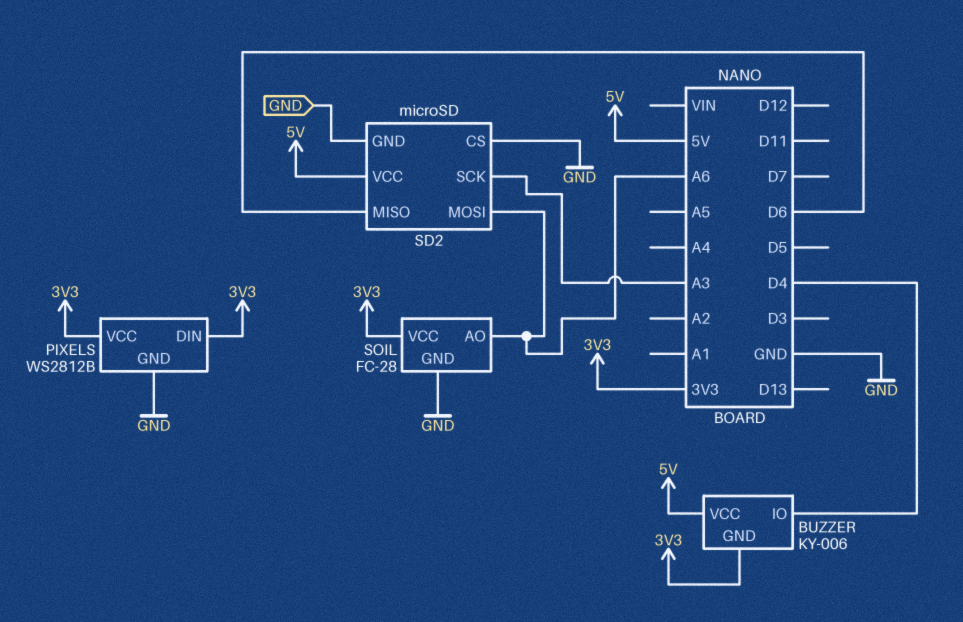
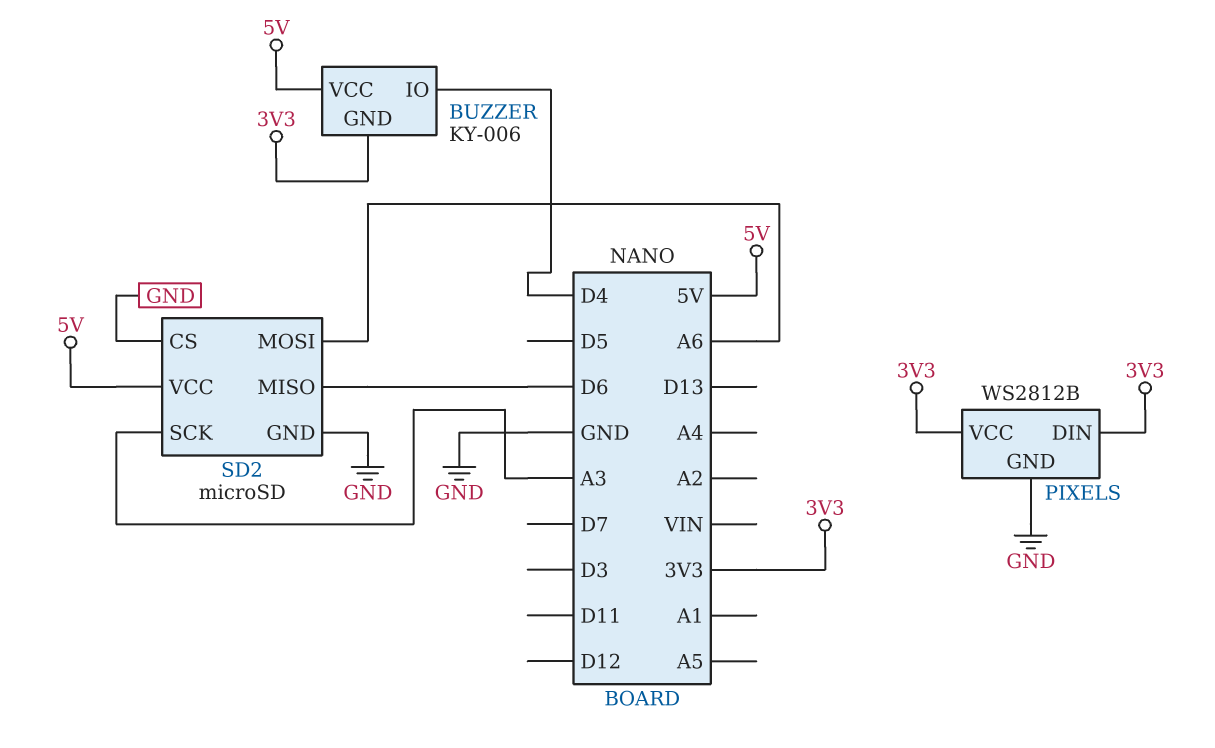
SOIL: FC-28 -> none
SOIL pin AO: A6 -> none
SOIL pin GND: GND -> none
SOIL pin VCC: 3V3 -> none

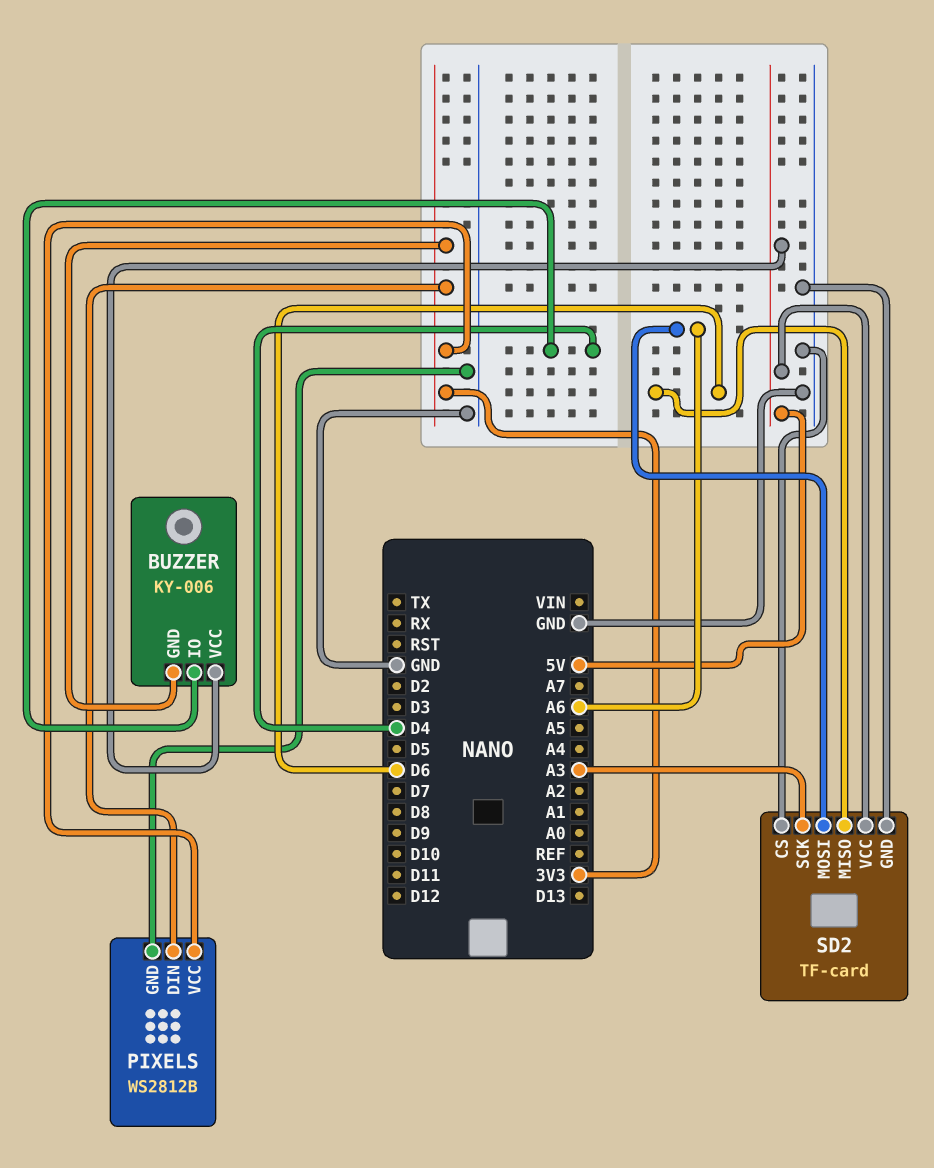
SD2: microSD -> TF-card

